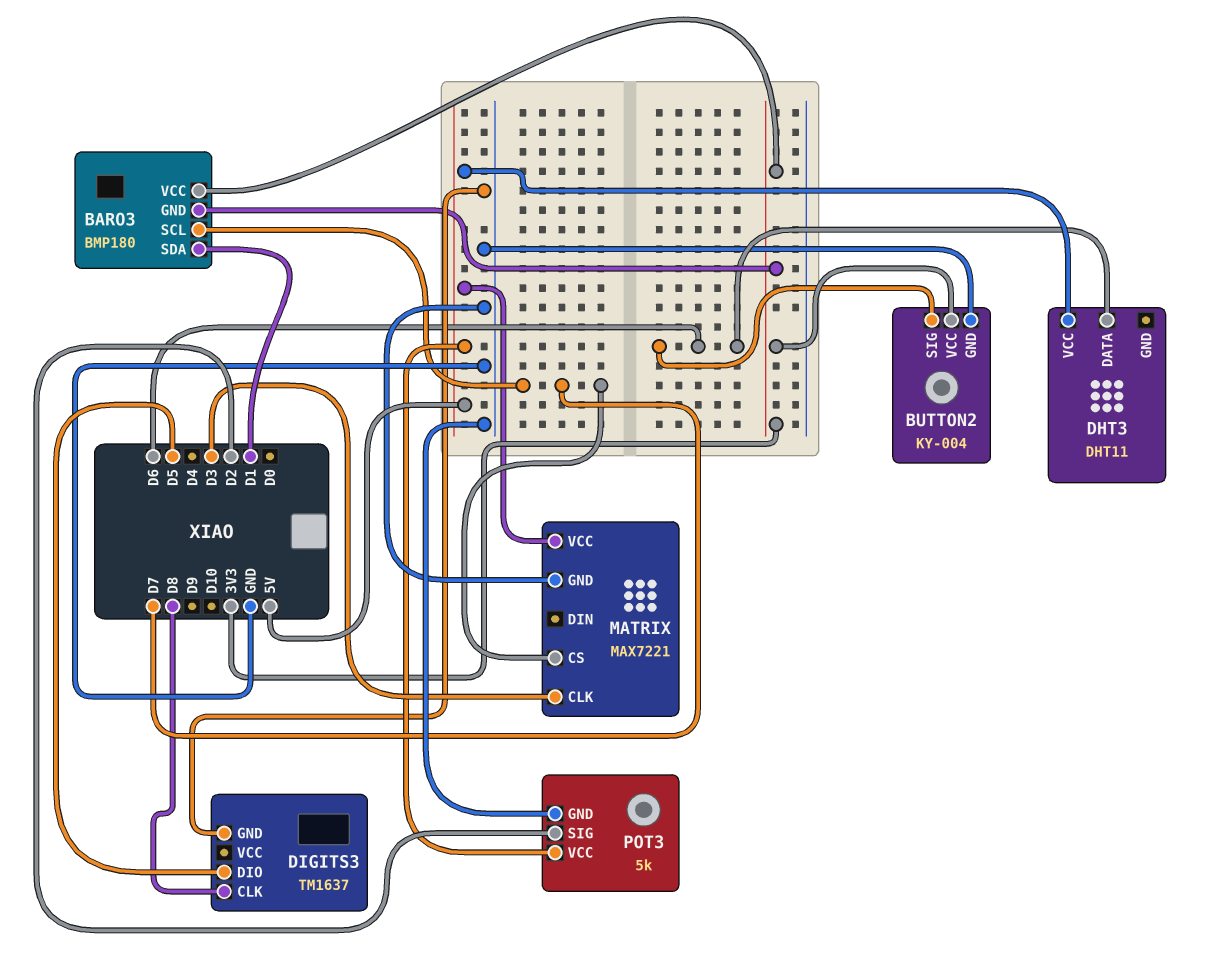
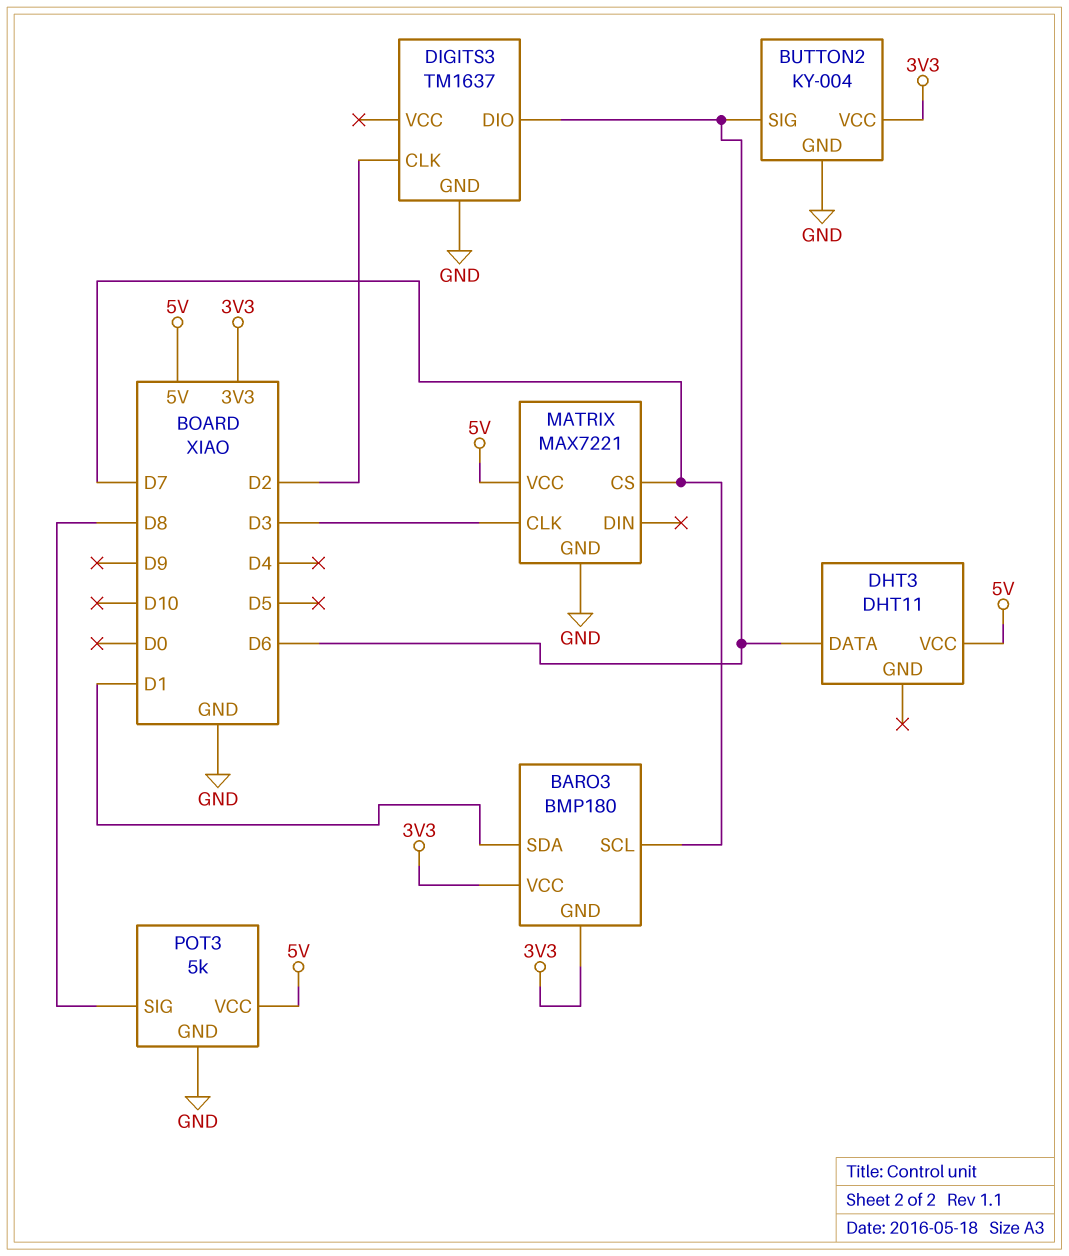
DIGITS3 pin CLK: D8 -> D2
DIGITS3 pin DIO: D5 -> D6
POT3 pin SIG: D2 -> D8

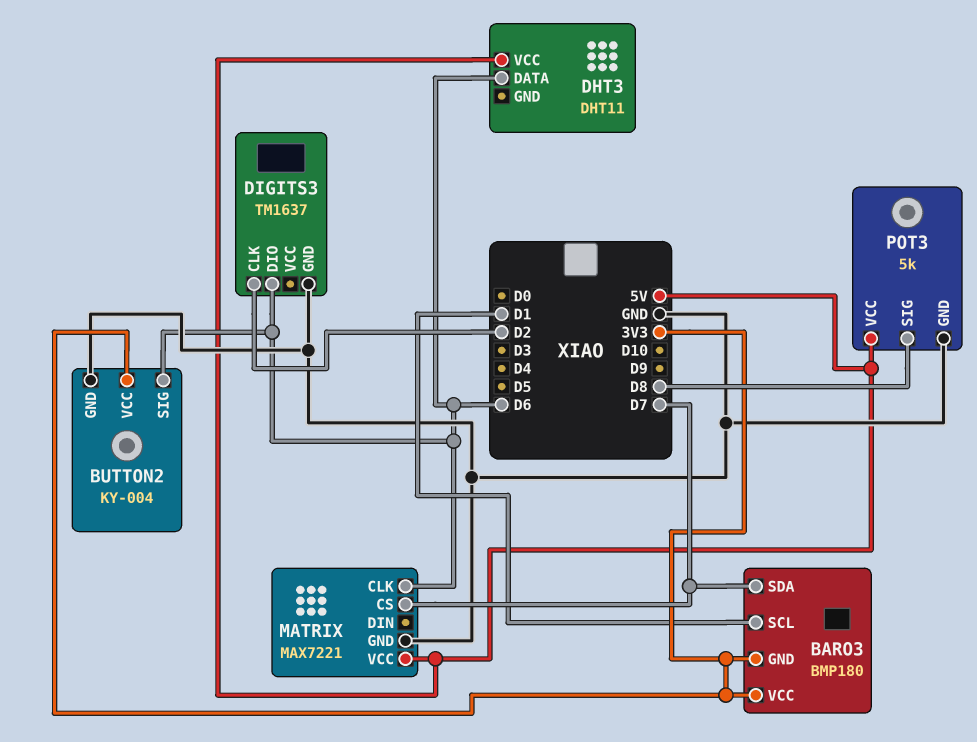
BARO3 pin SCL: D7 -> D1
BARO3 pin SDA: D1 -> D7
MATRIX pin CLK: D3 -> D6

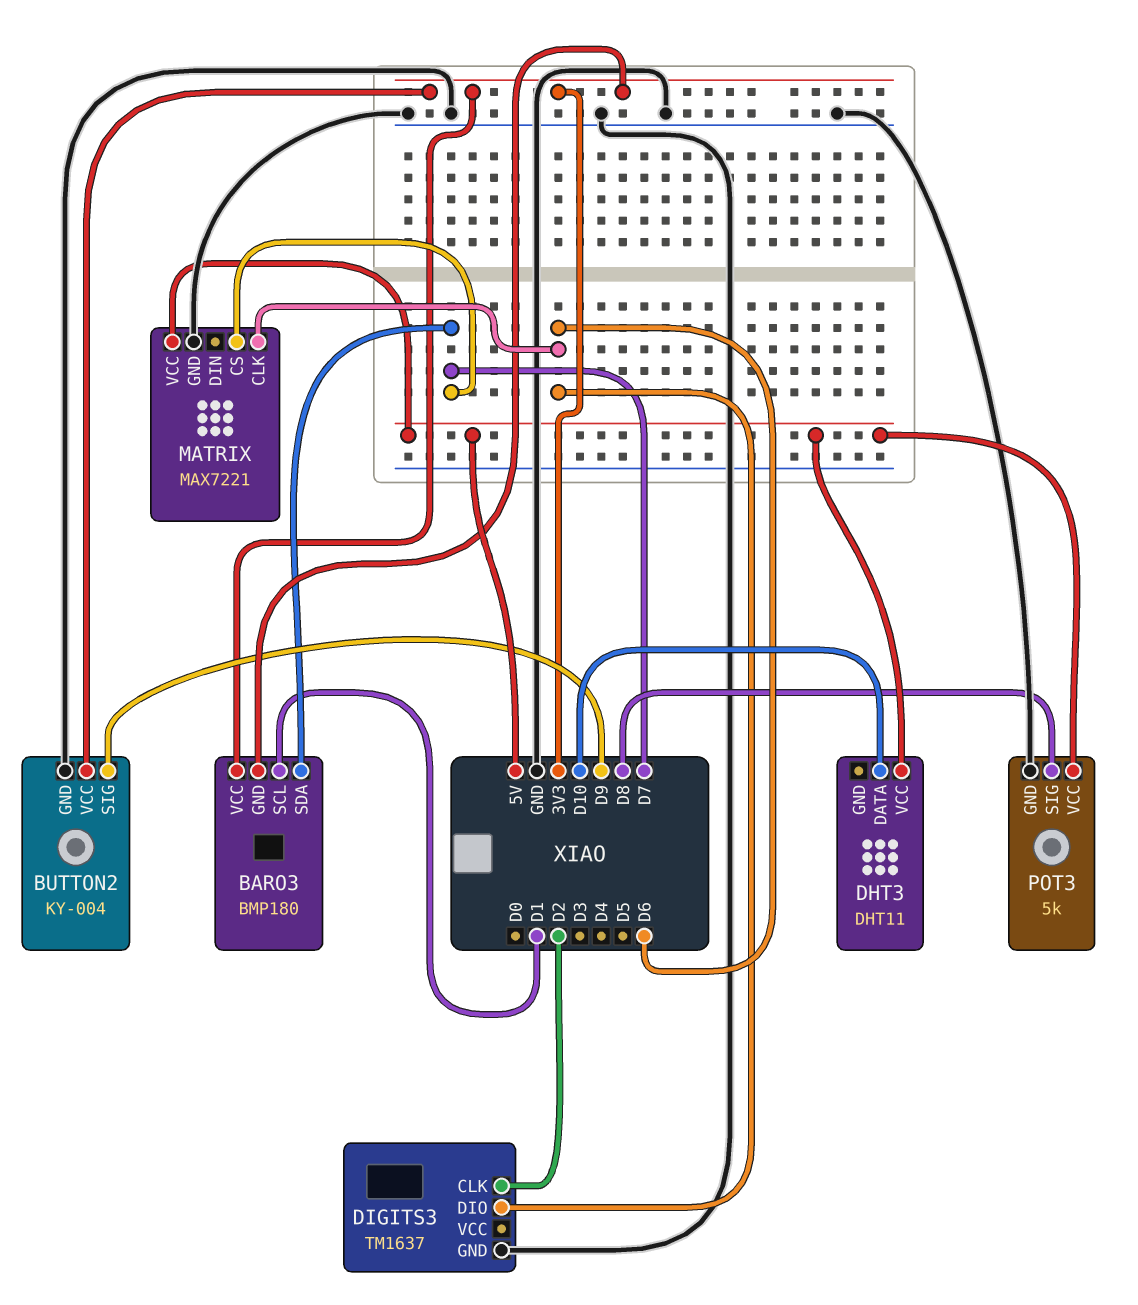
BUTTON2 pin SIG: D6 -> D9
DHT3 pin DATA: D6 -> D10

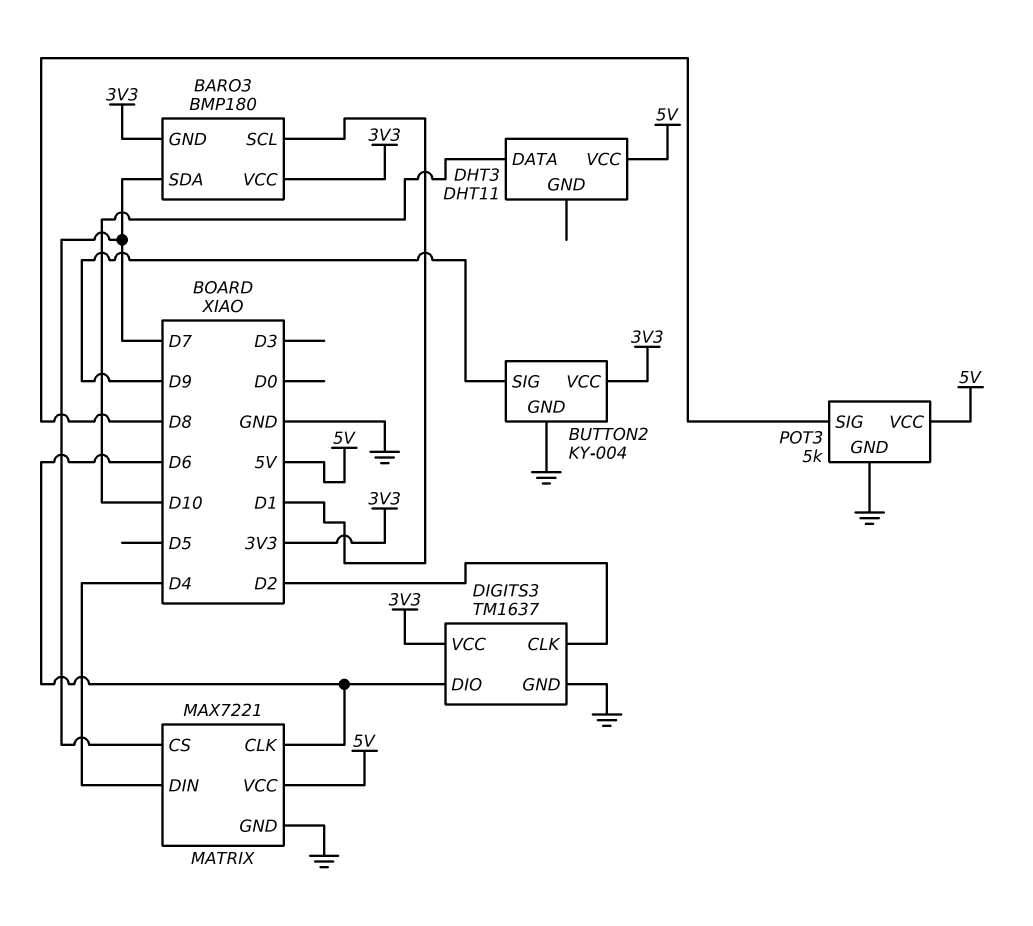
DIGITS3 pin VCC: none -> 3V3
MATRIX pin DIN: none -> D4

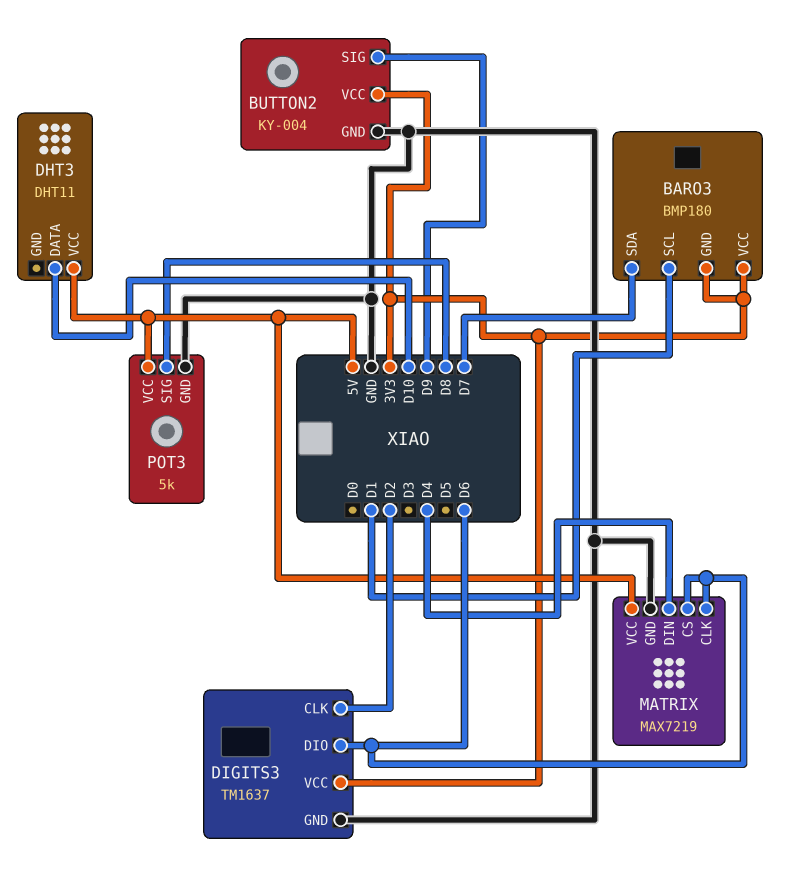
MATRIX: MAX7221 -> MAX7219
MATRIX pin CS: D7 -> D6

